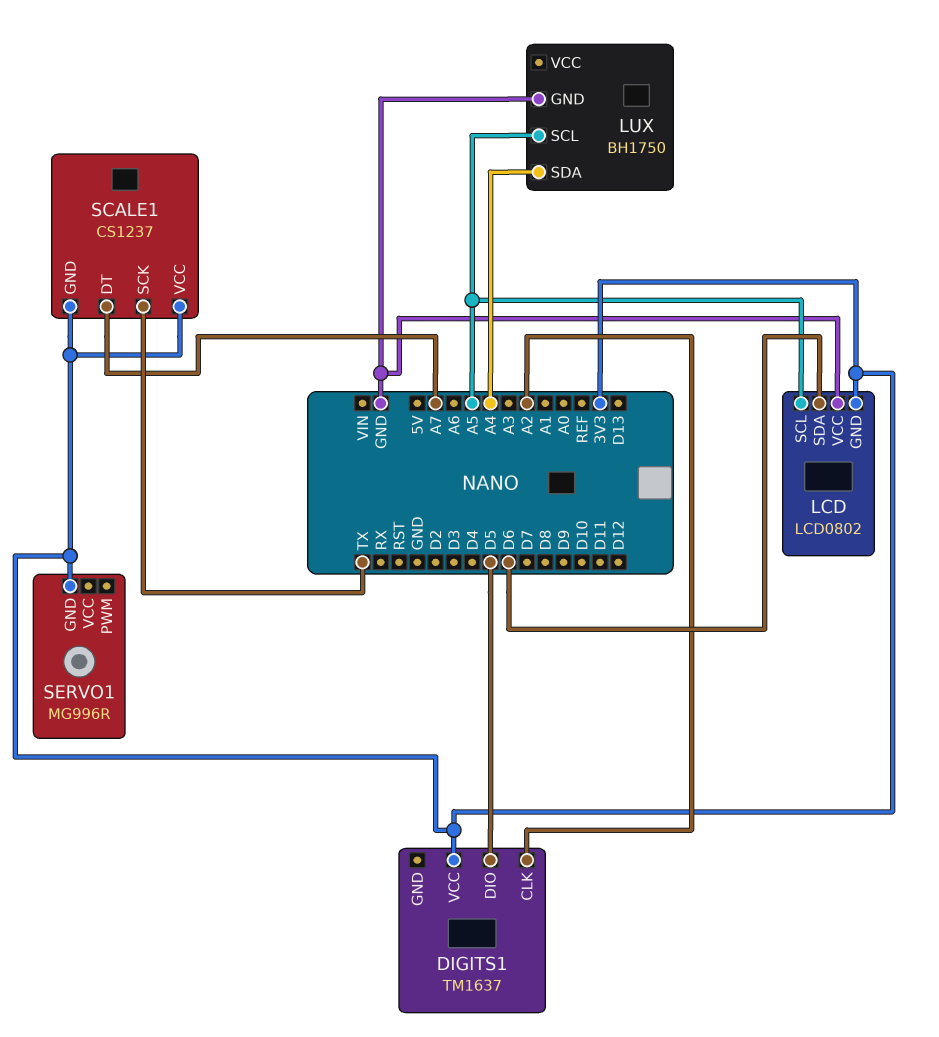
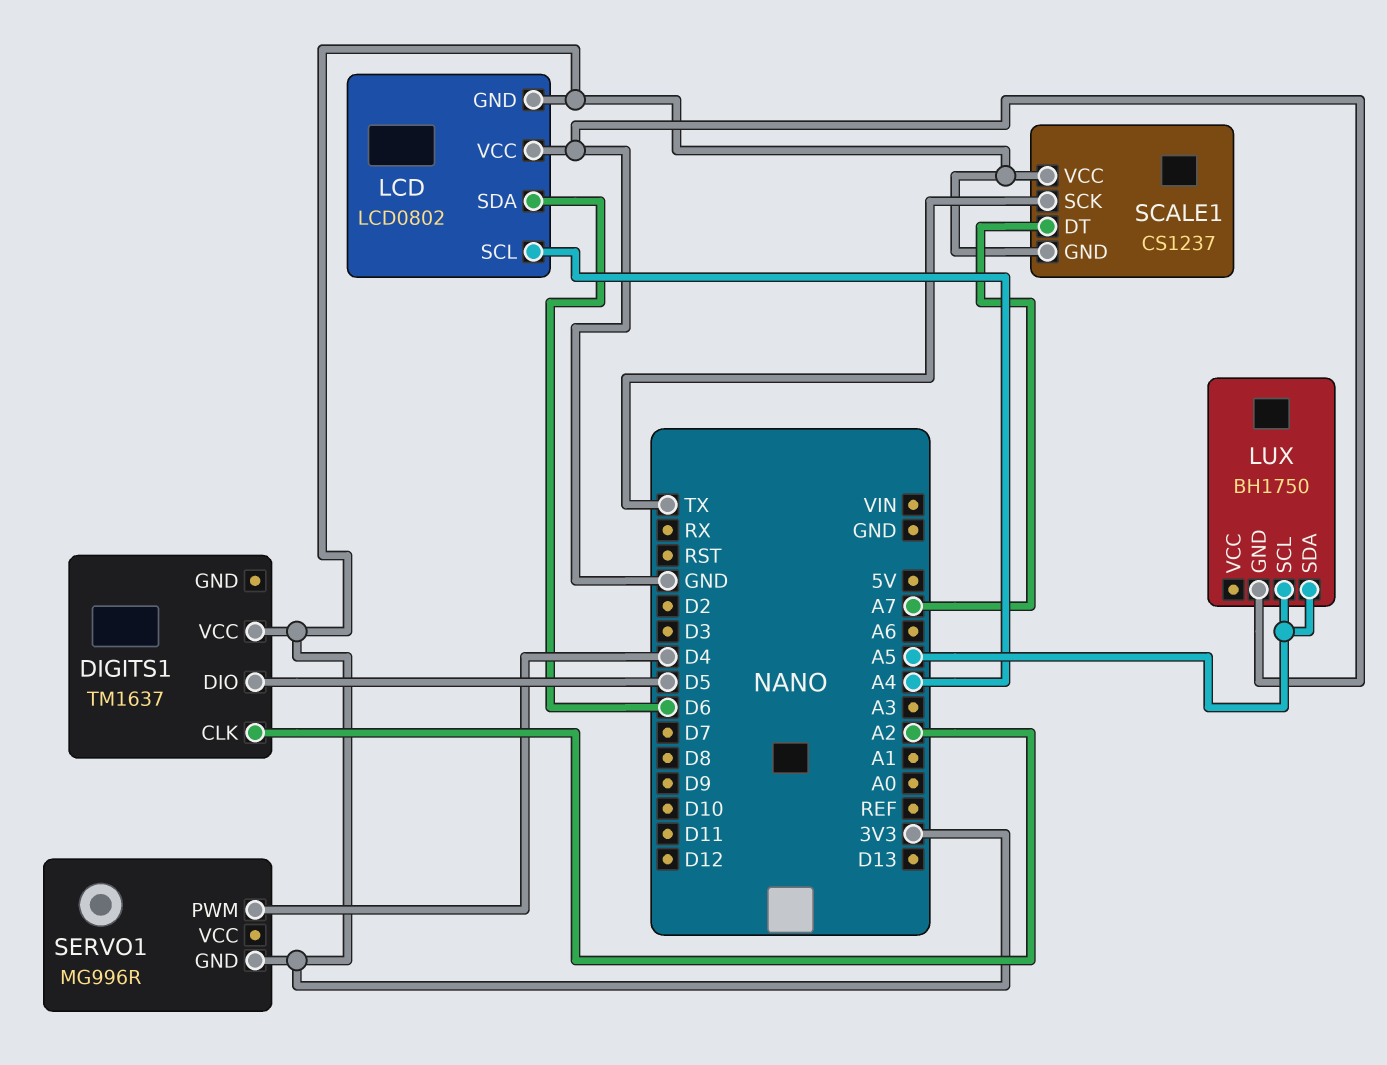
LCD pin SCL: A5 -> A4
LUX pin SDA: A4 -> A5
SERVO1 pin PWM: none -> D4

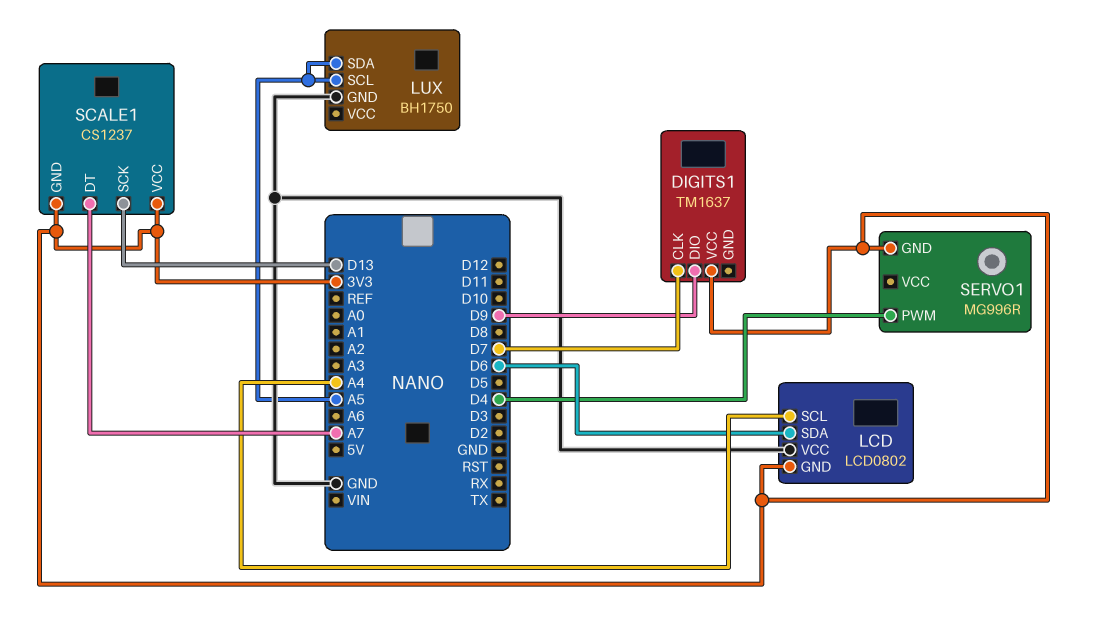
DIGITS1 pin CLK: A2 -> D7
DIGITS1 pin DIO: D5 -> D9
SCALE1 pin SCK: TX -> D13

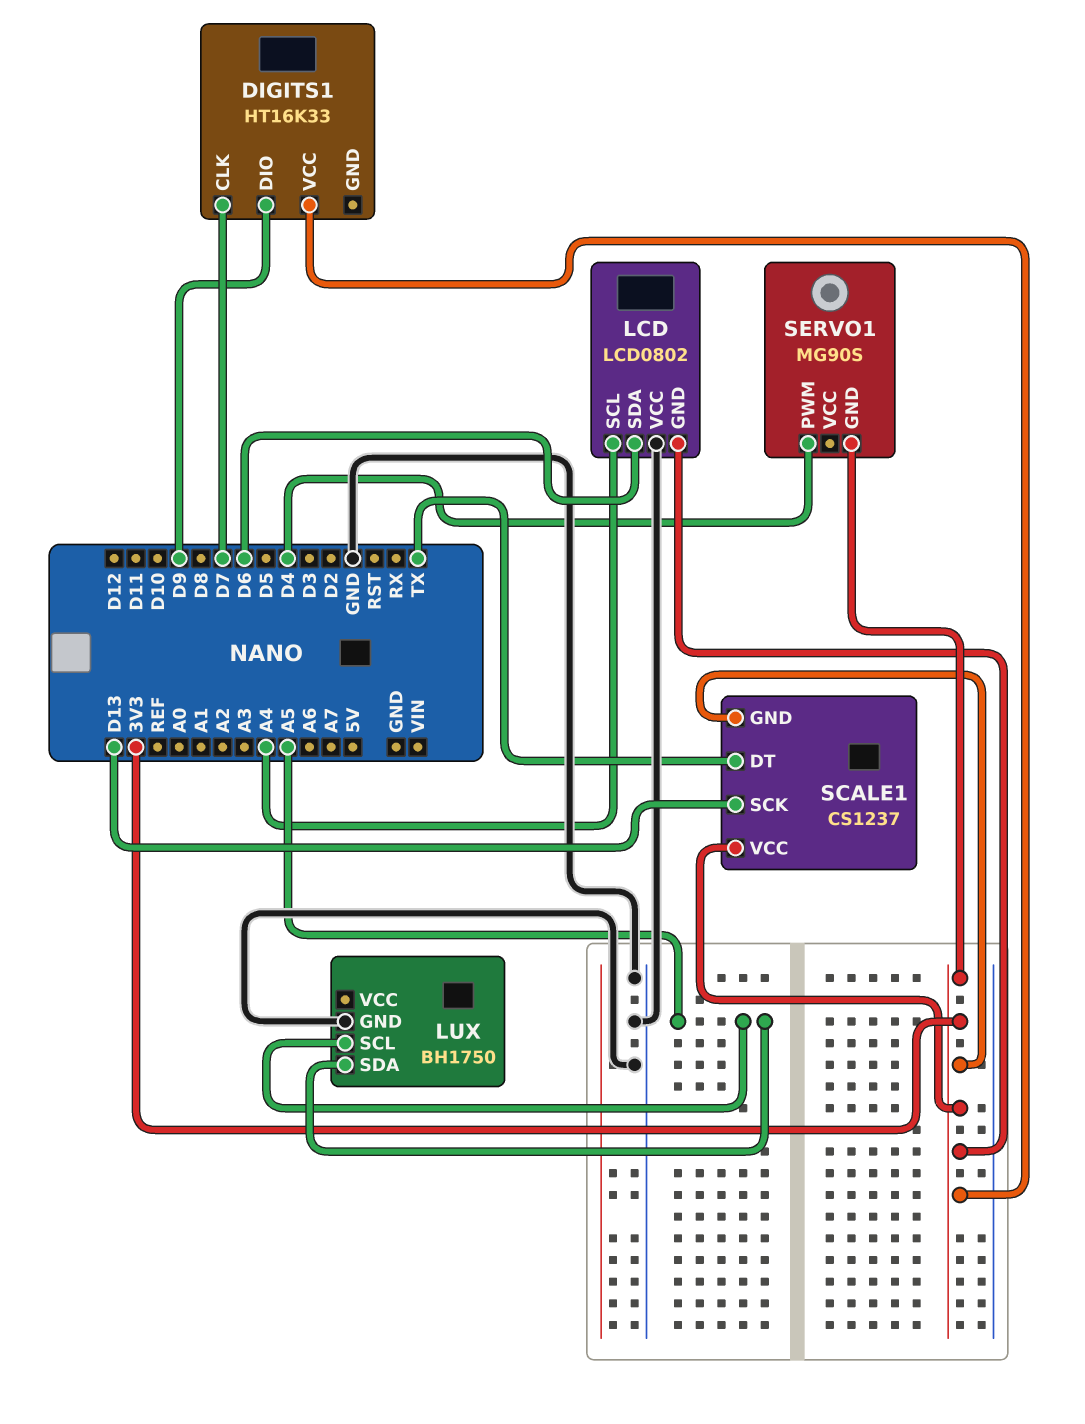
DIGITS1: TM1637 -> HT16K33
SCALE1 pin DT: A7 -> TX
SERVO1: MG996R -> MG90S

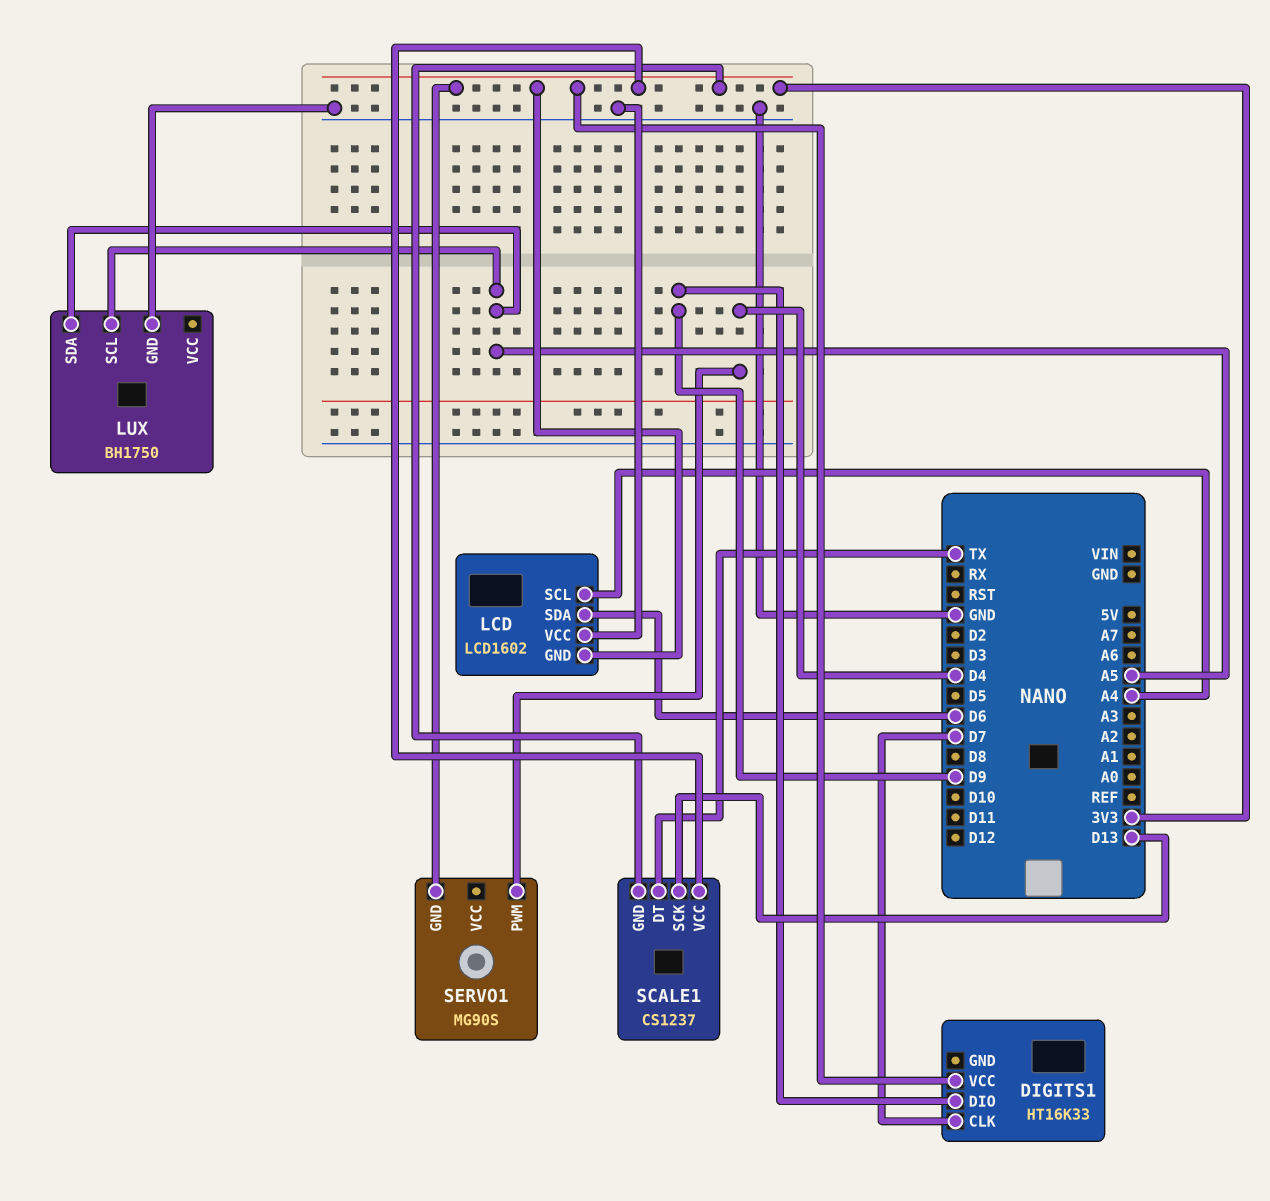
LCD: LCD0802 -> LCD1602

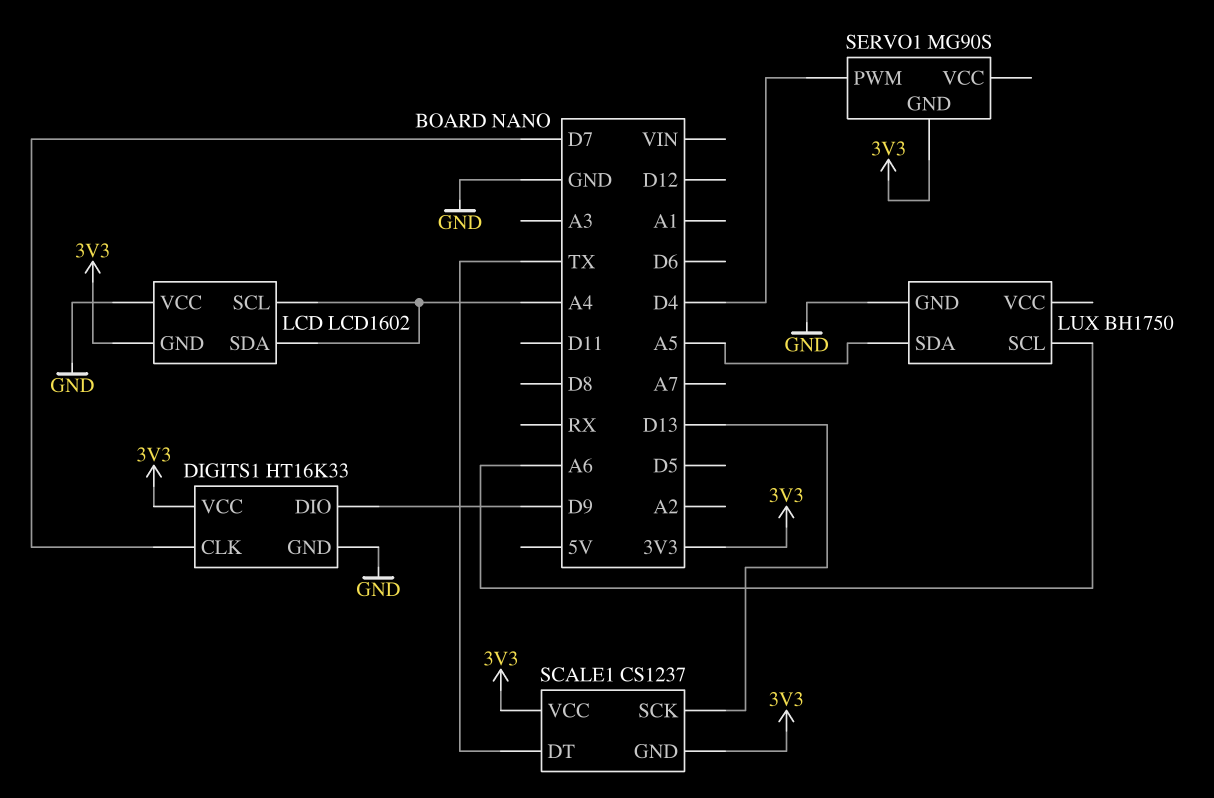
DIGITS1 pin GND: none -> GND
LCD pin SDA: D6 -> A4
LUX pin SCL: A5 -> A6

